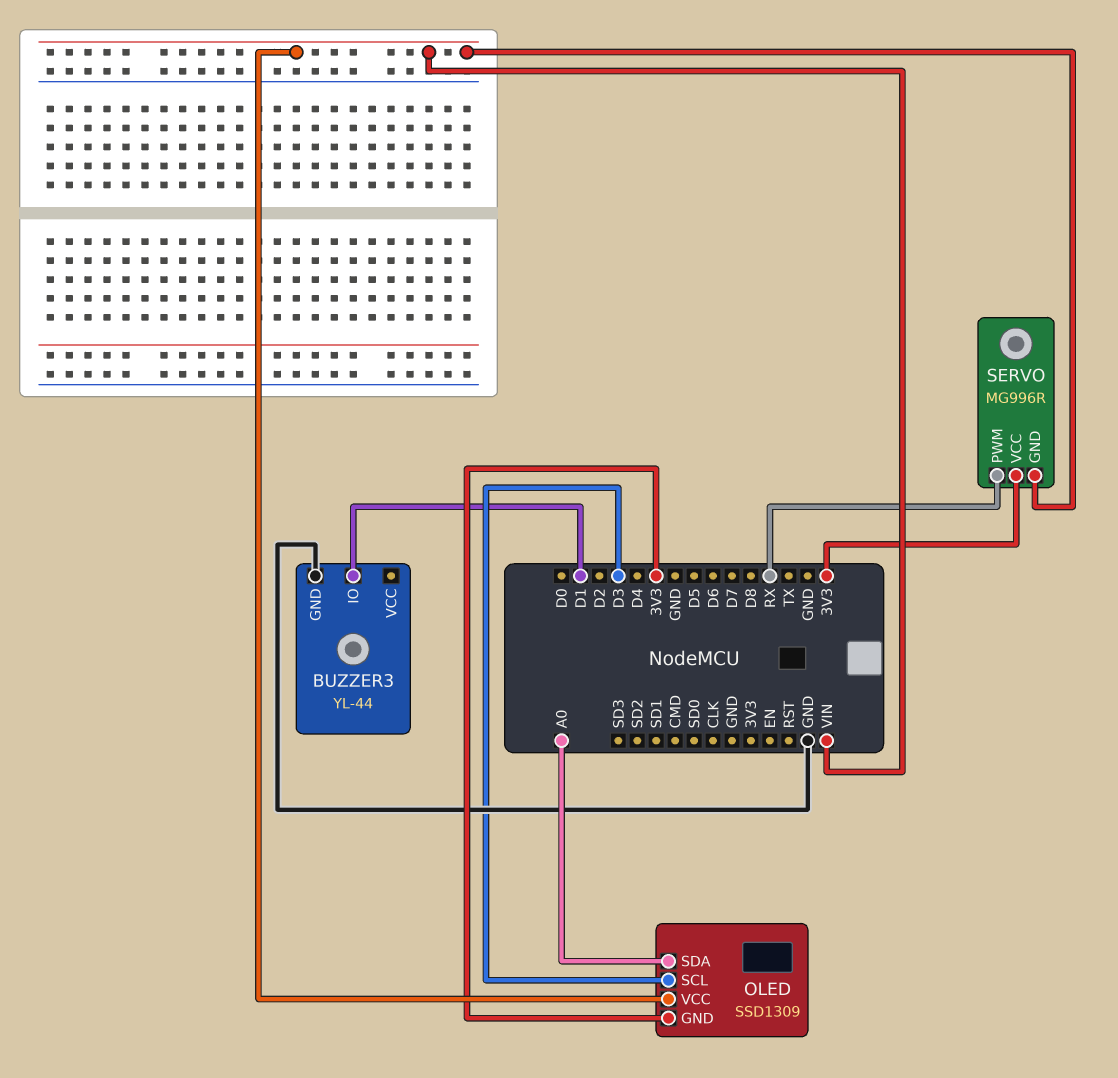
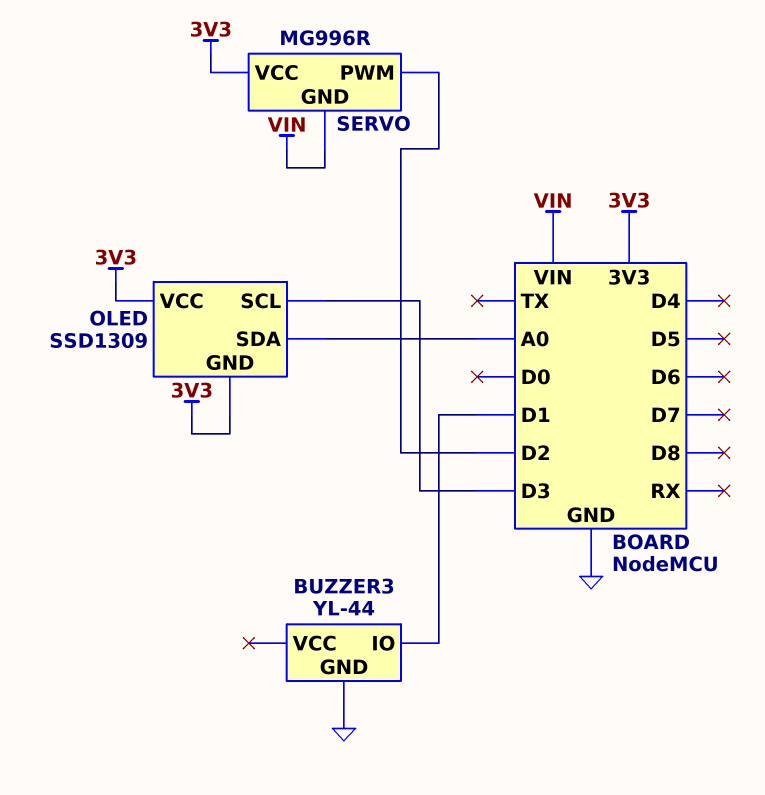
OLED pin VCC: VIN -> 3V3
SERVO pin PWM: RX -> D2

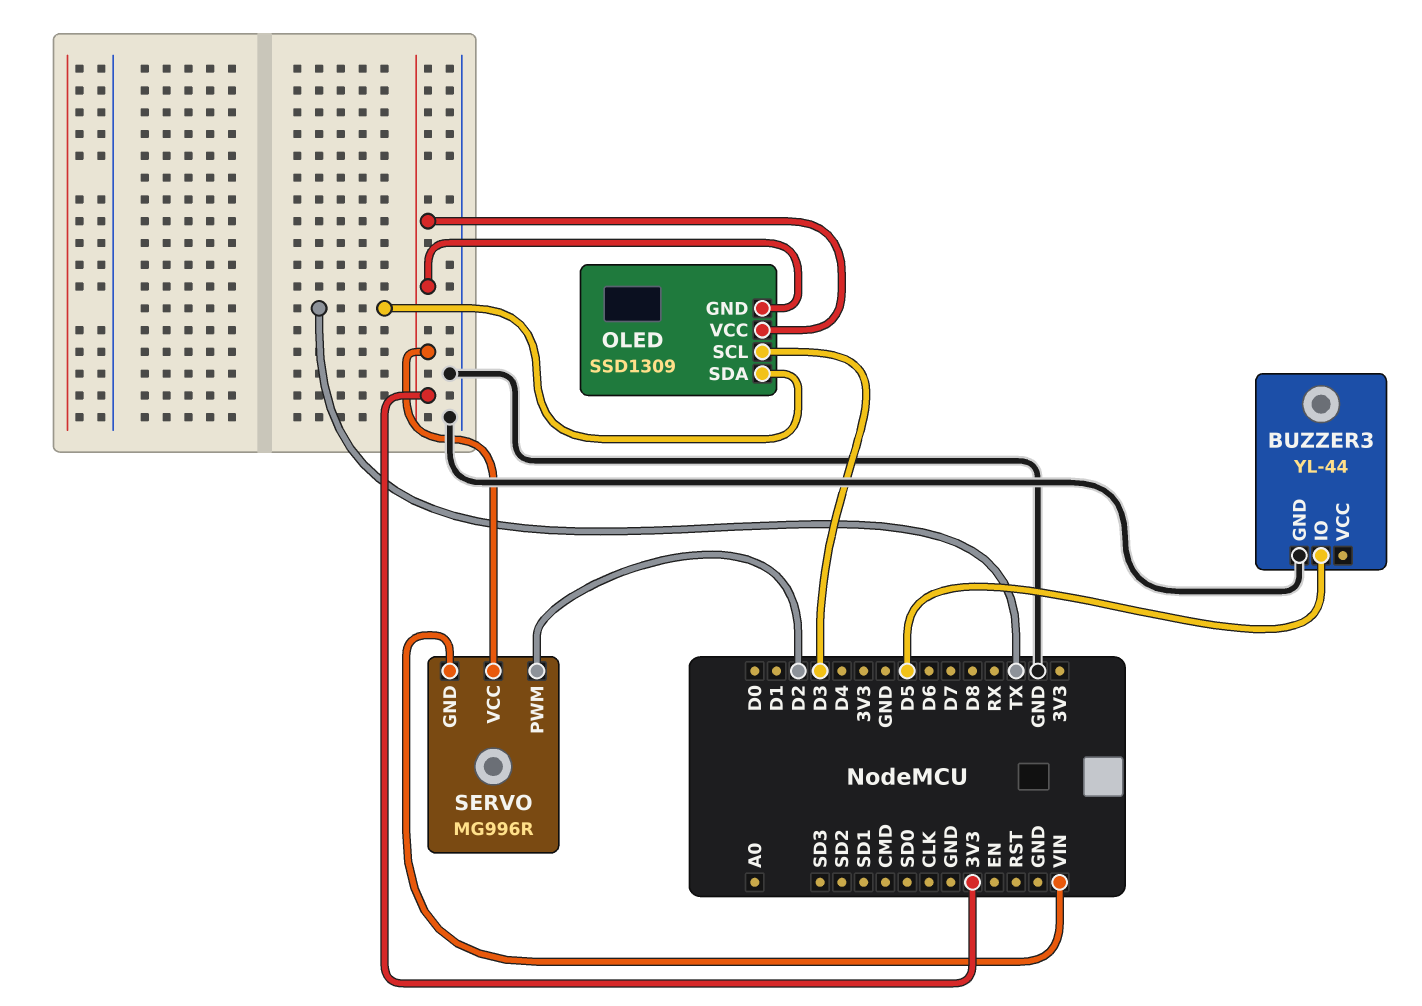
BUZZER3 pin IO: D1 -> D5
OLED pin SDA: A0 -> TX

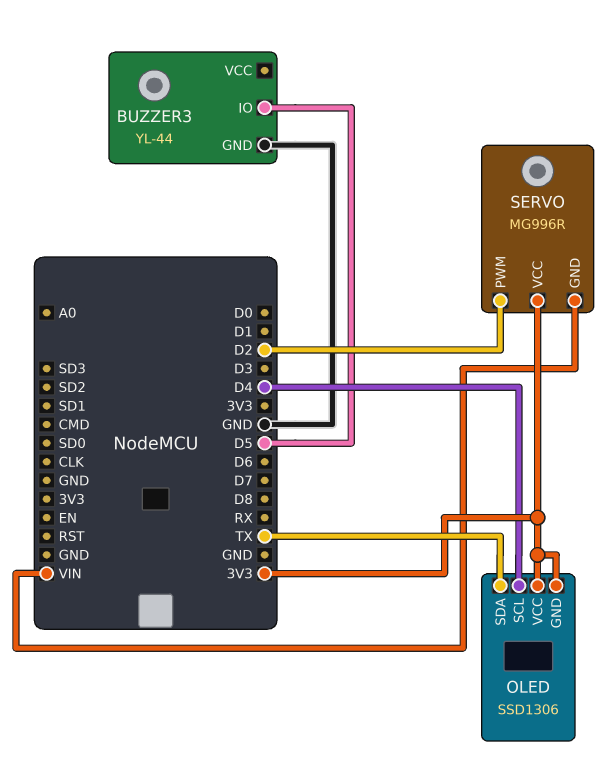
OLED: SSD1309 -> SSD1306
OLED pin SCL: D3 -> D4

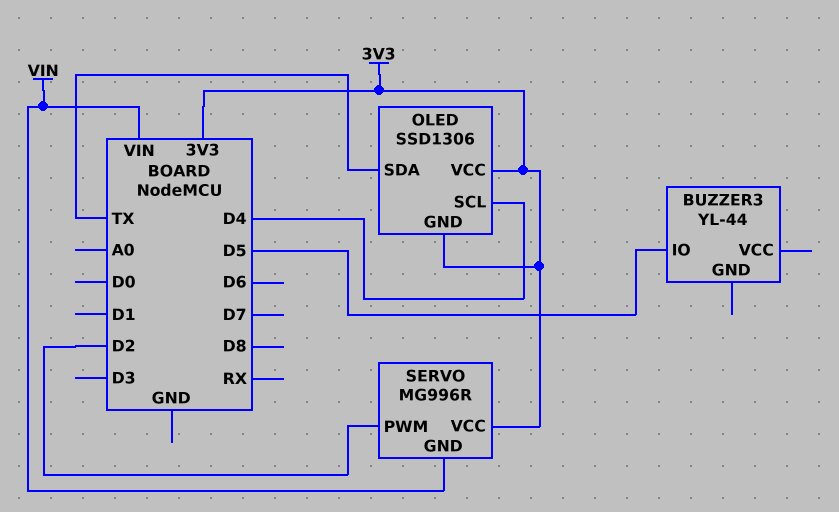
BUZZER3 pin GND: GND -> none

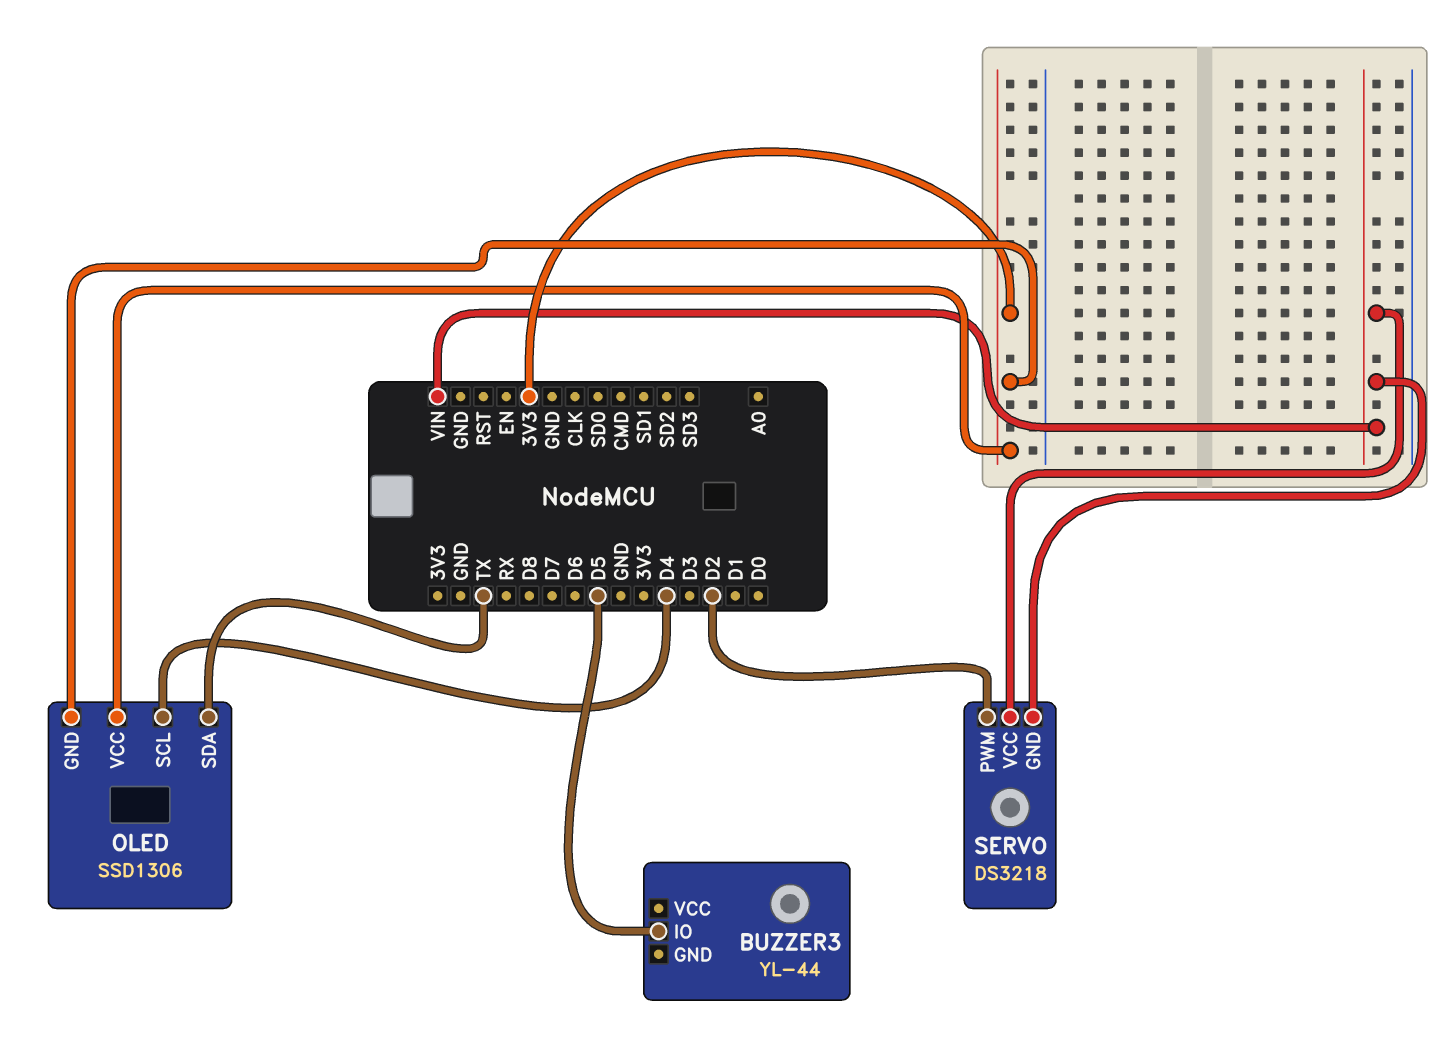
SERVO: MG996R -> DS3218
SERVO pin VCC: 3V3 -> VIN

